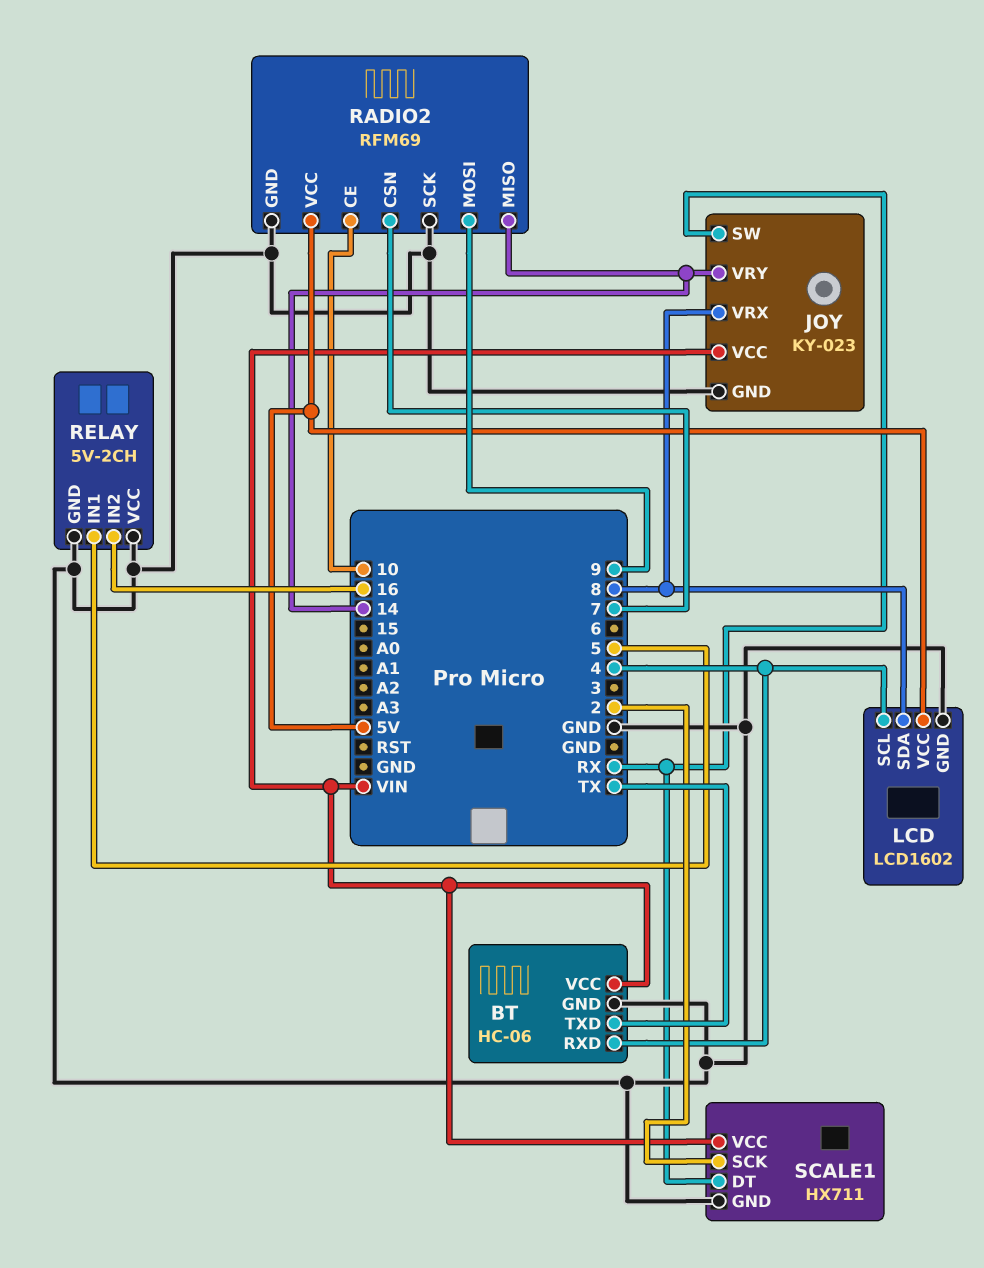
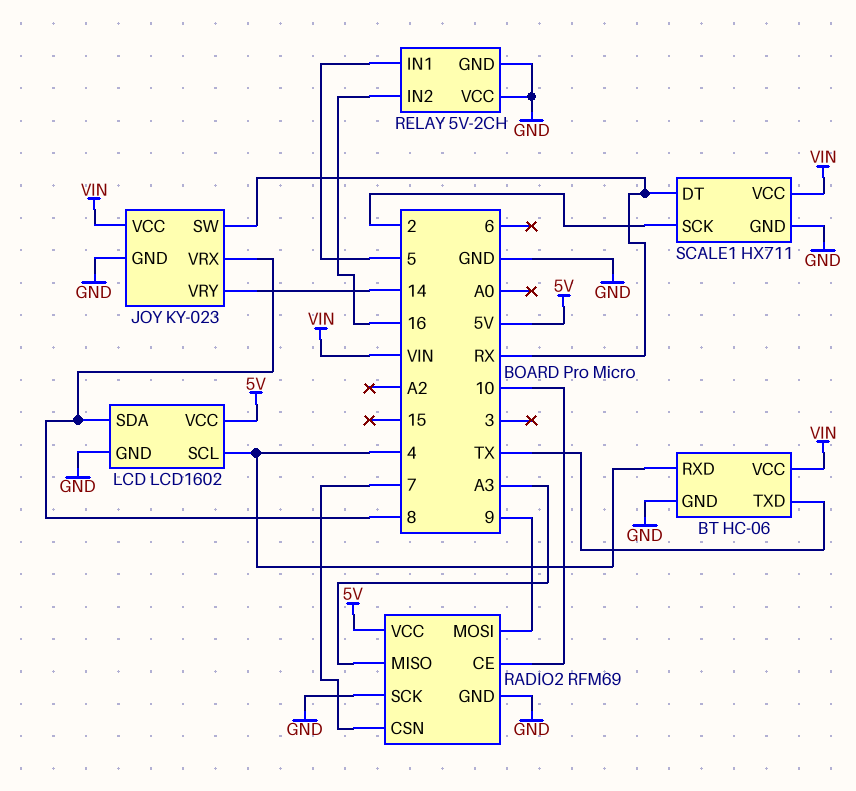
RADIO2 pin MISO: 14 -> A3

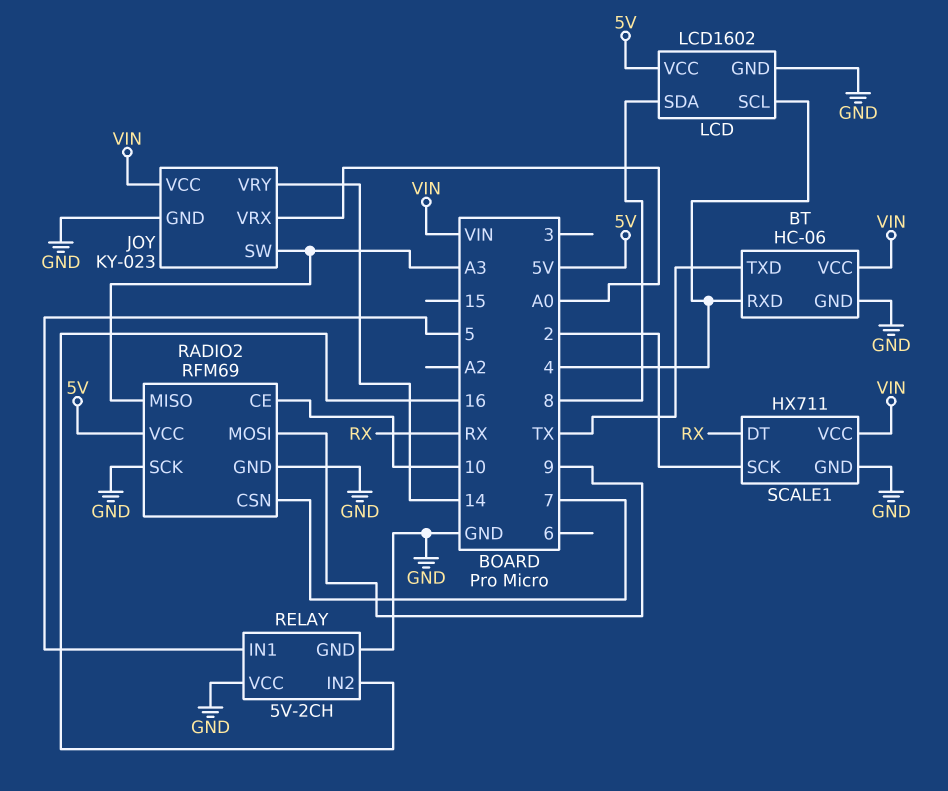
JOY pin SW: RX -> A3
JOY pin VRX: 8 -> A0

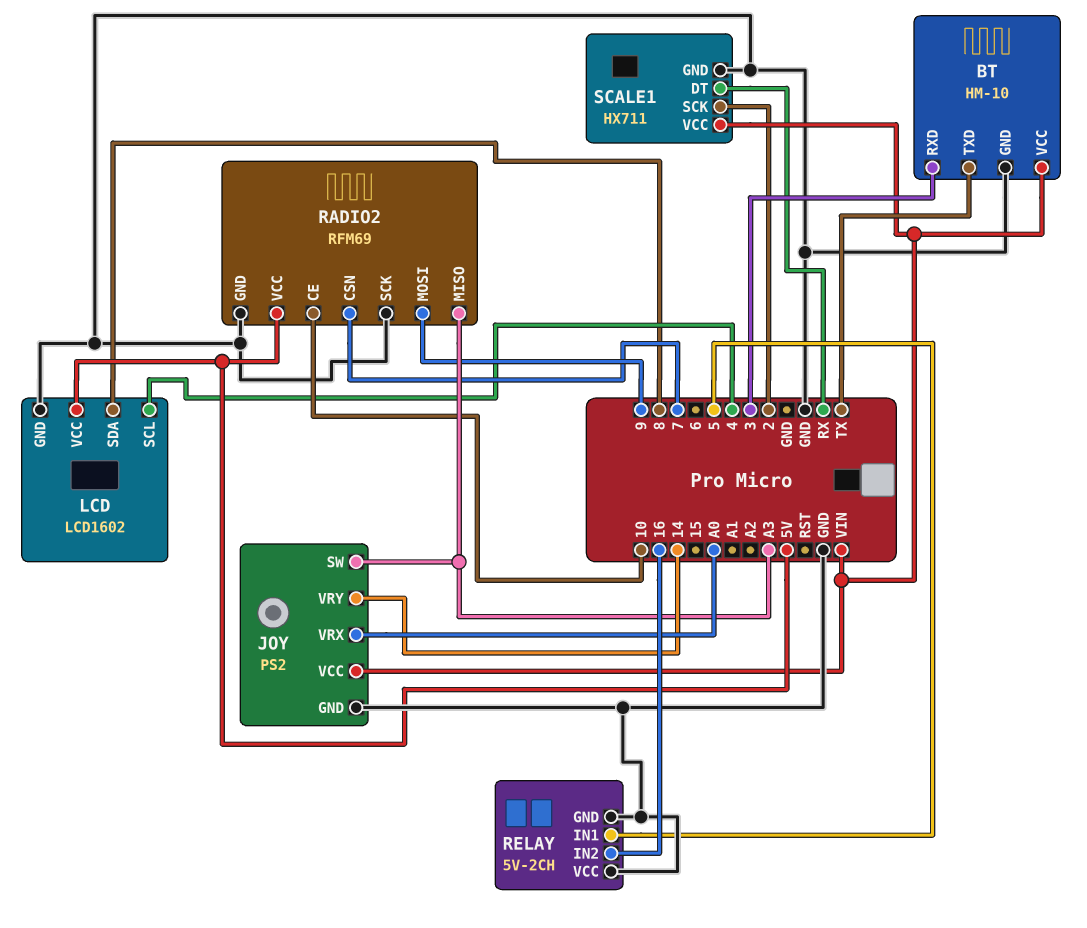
BT: HC-06 -> HM-10
BT pin RXD: 4 -> 3
JOY: KY-023 -> PS2

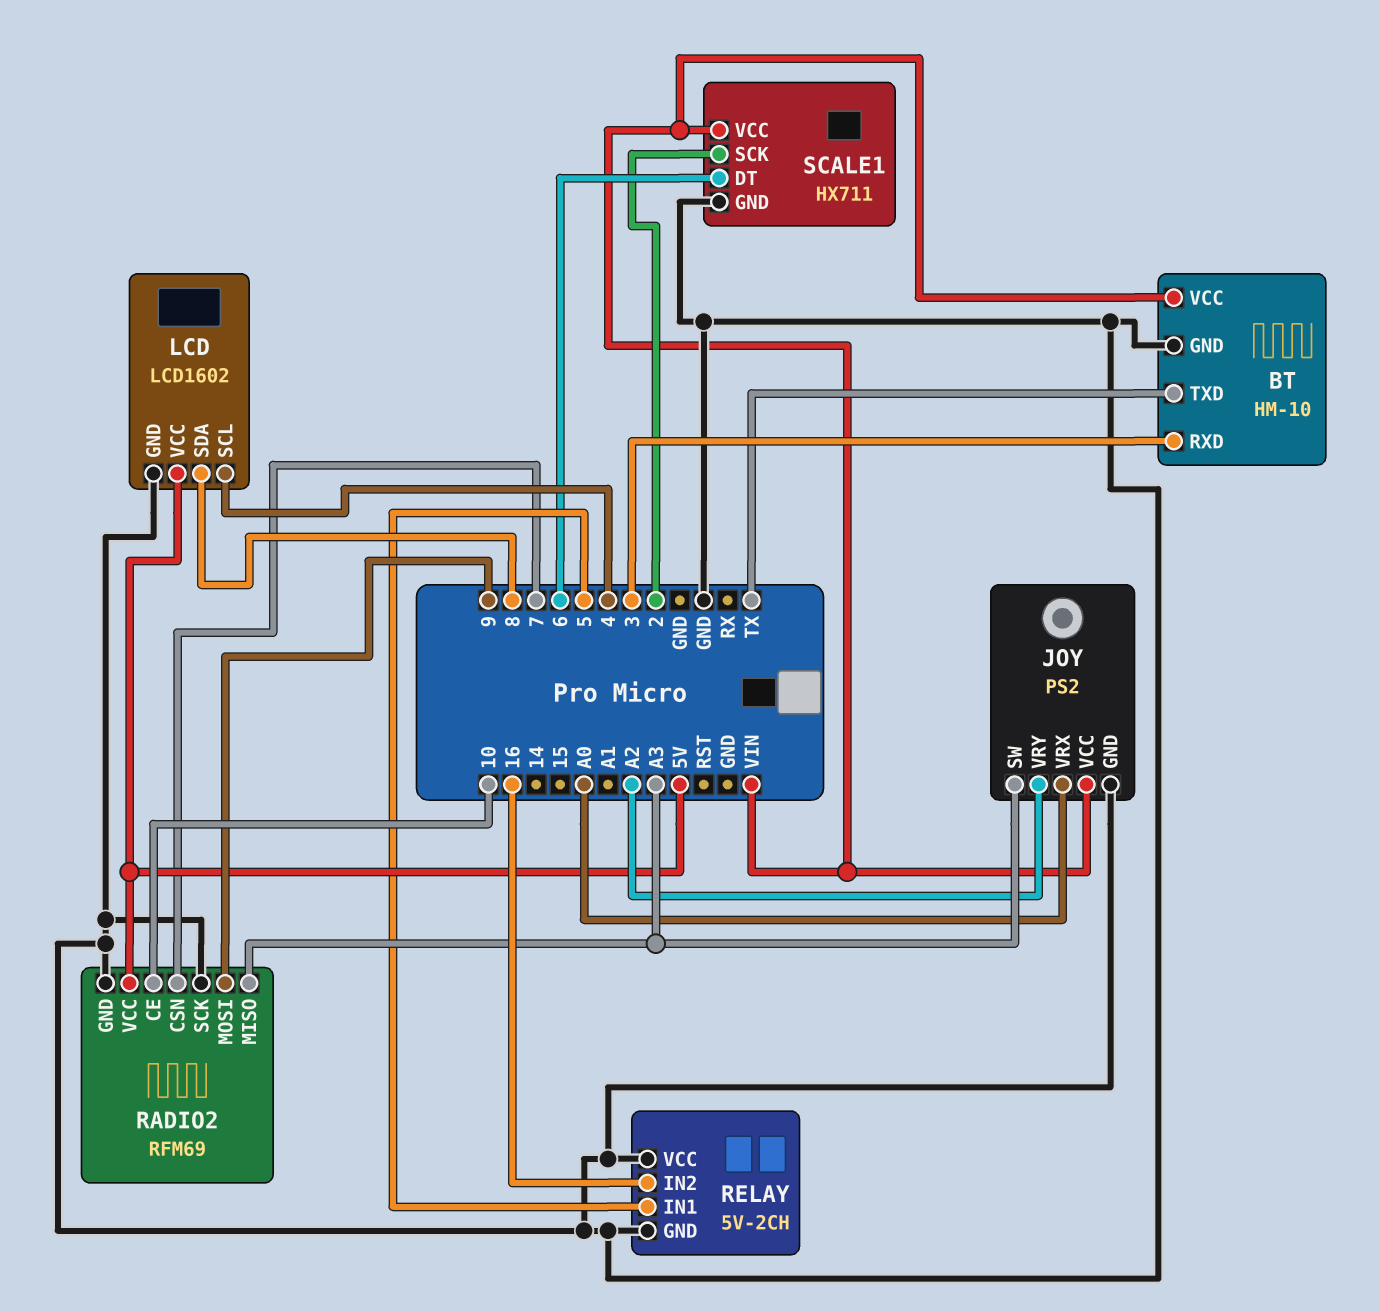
JOY pin VRY: 14 -> A2
SCALE1 pin DT: RX -> 6

